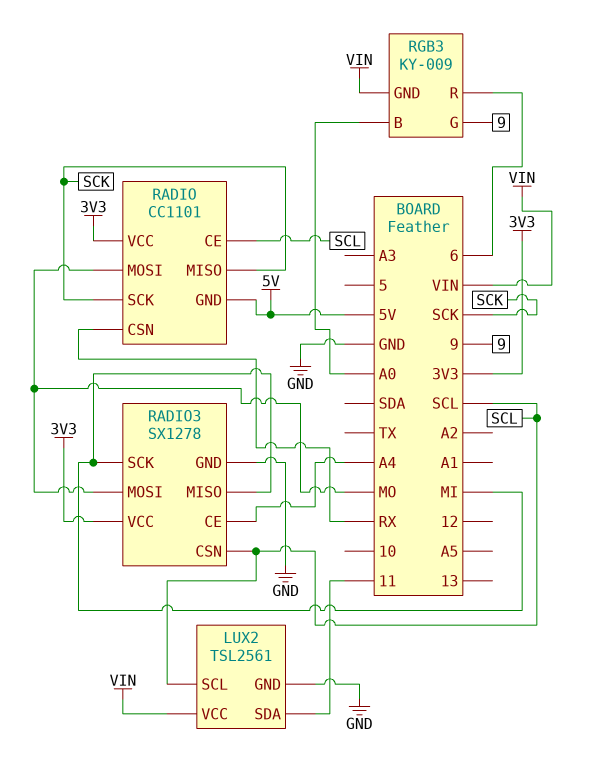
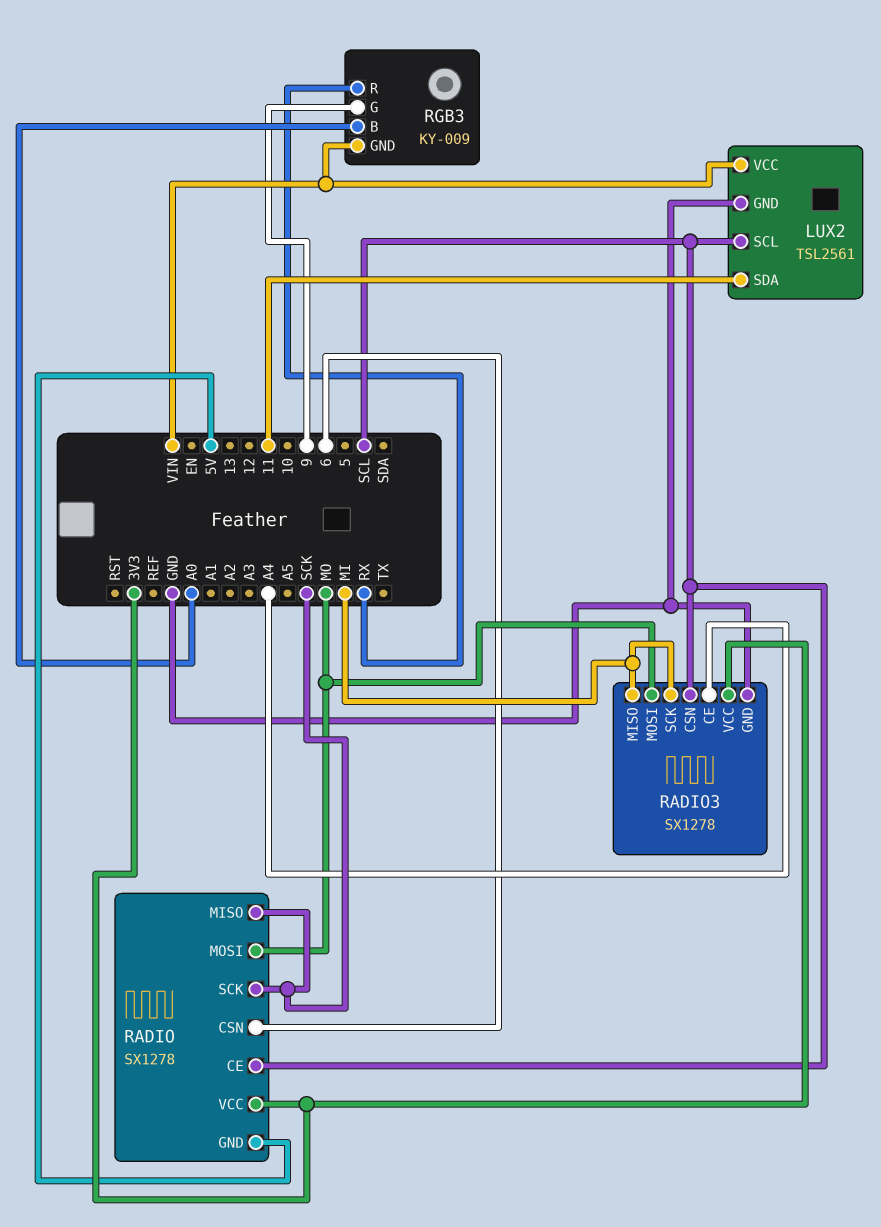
RADIO: CC1101 -> SX1278
RADIO pin CSN: RX -> 6
RGB3 pin R: 6 -> RX

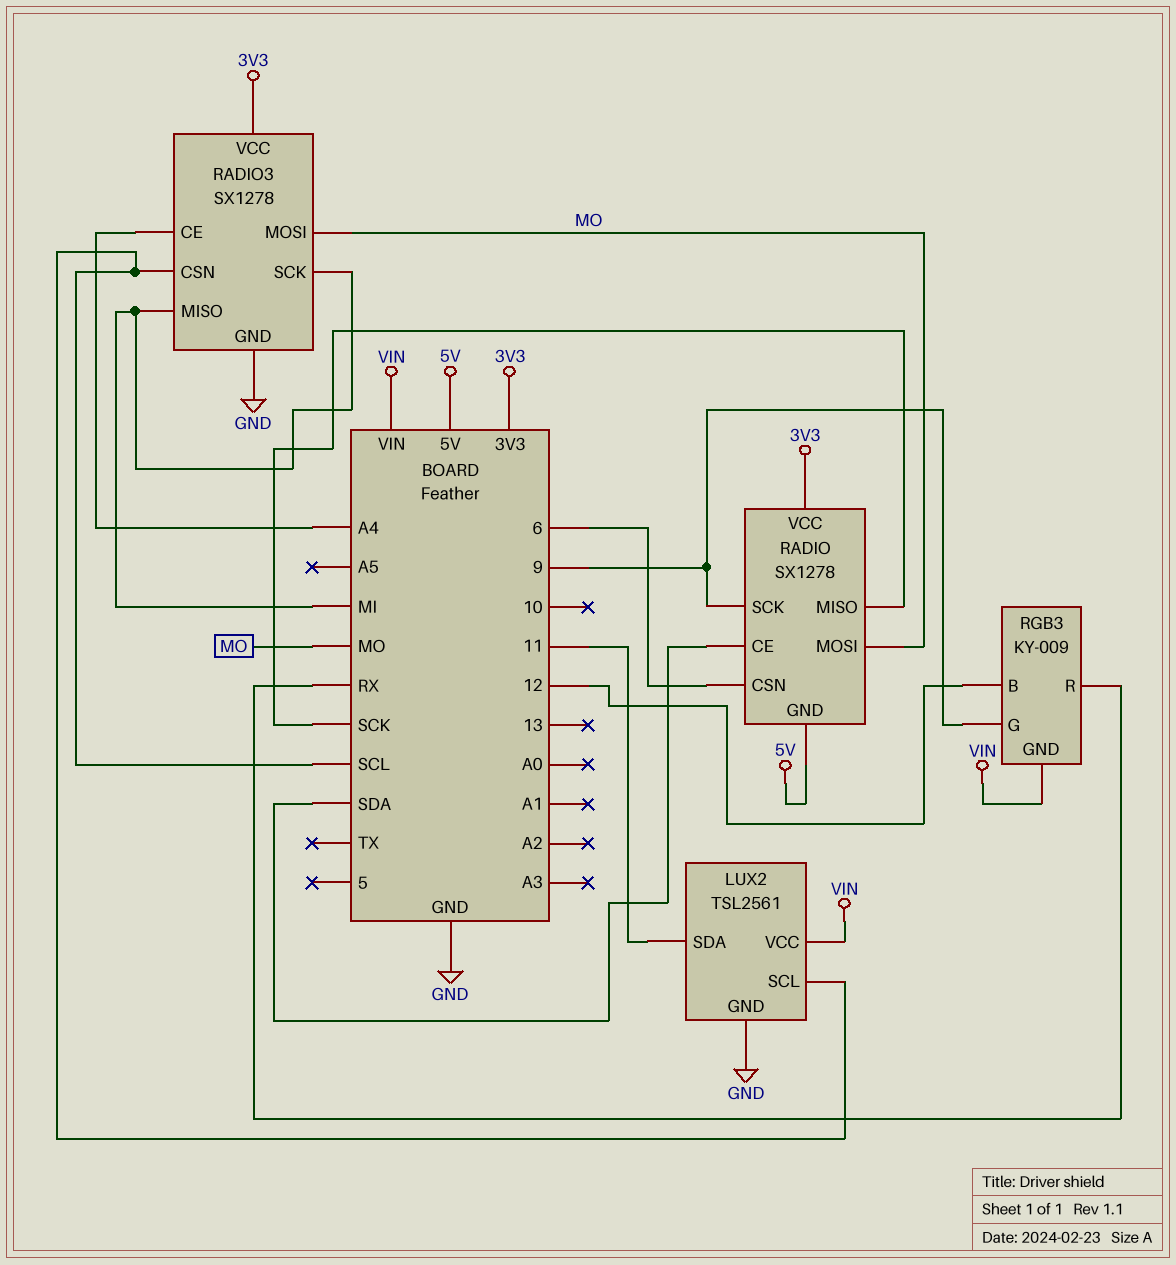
RADIO pin CE: SCL -> SDA
RADIO pin SCK: SCK -> 9
RGB3 pin B: A0 -> 12

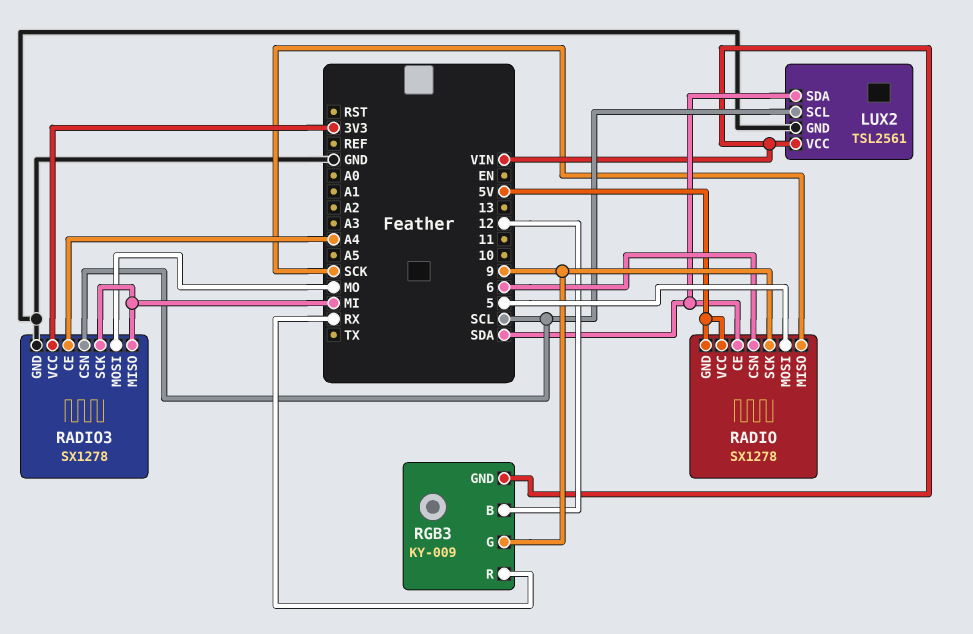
LUX2 pin SDA: 11 -> SDA
RADIO pin MOSI: MO -> 5
RADIO pin VCC: 3V3 -> 5V

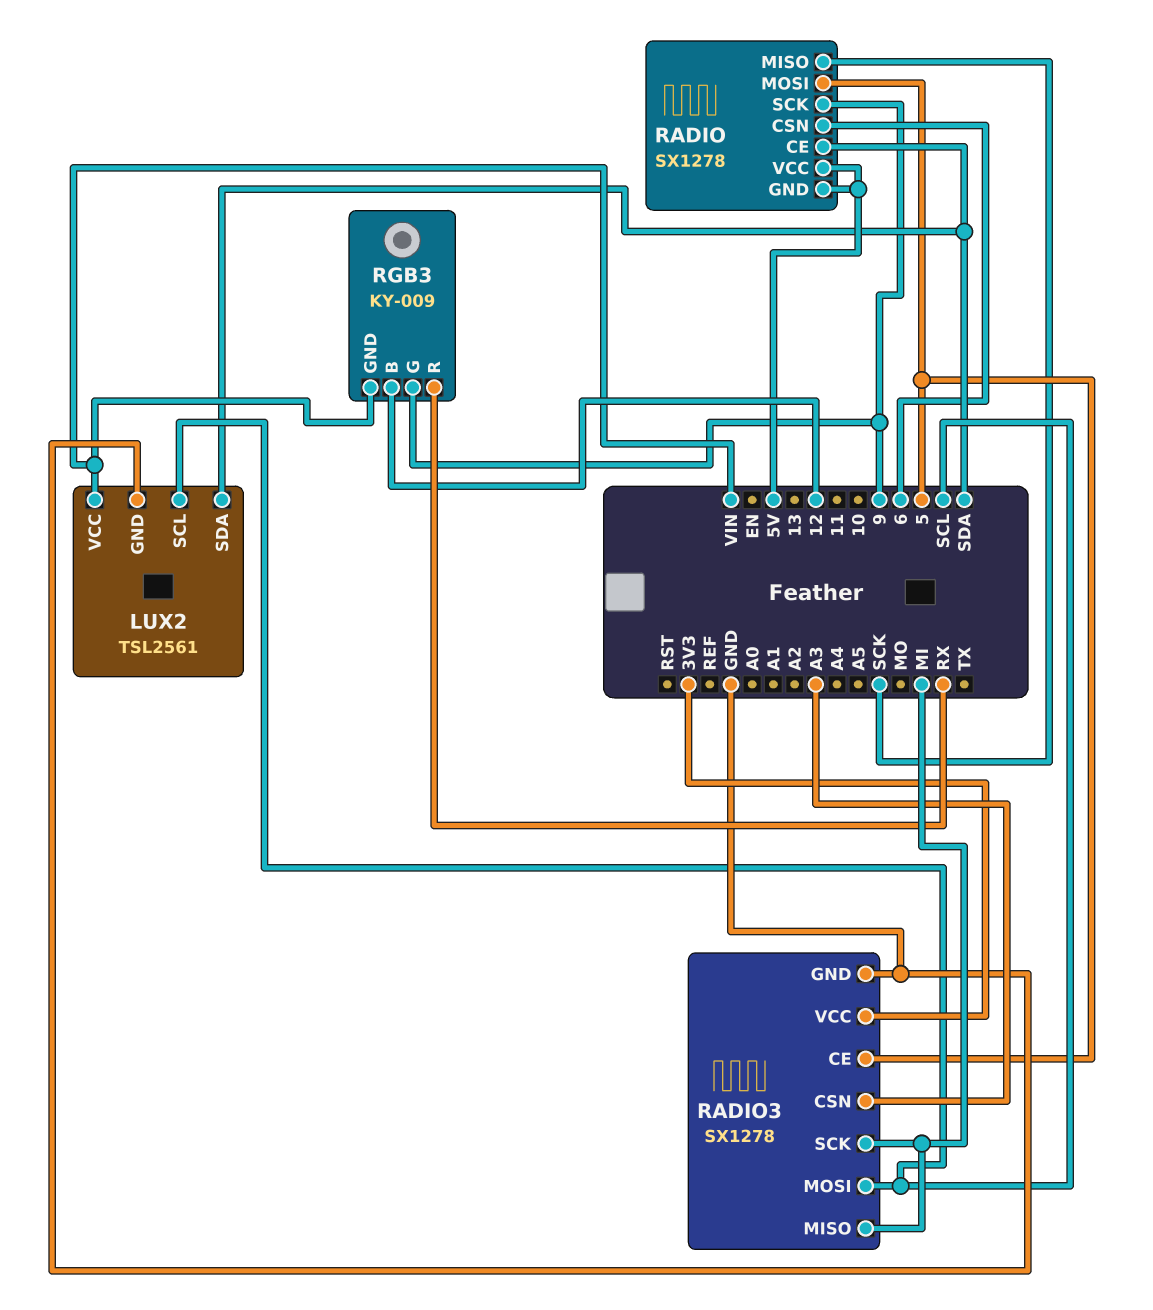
RADIO3 pin CE: A4 -> 5
RADIO3 pin CSN: SCL -> A3
RADIO3 pin MOSI: MO -> SCL

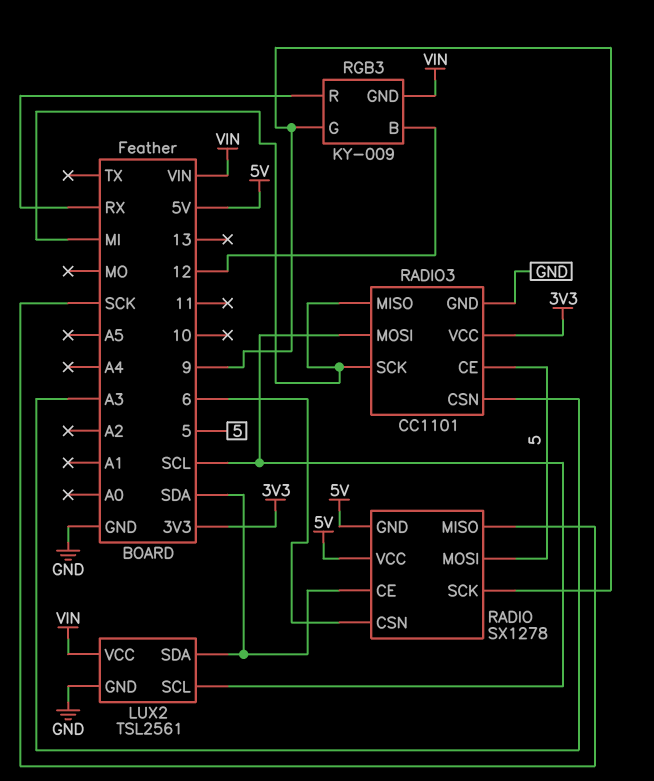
RADIO3: SX1278 -> CC1101

